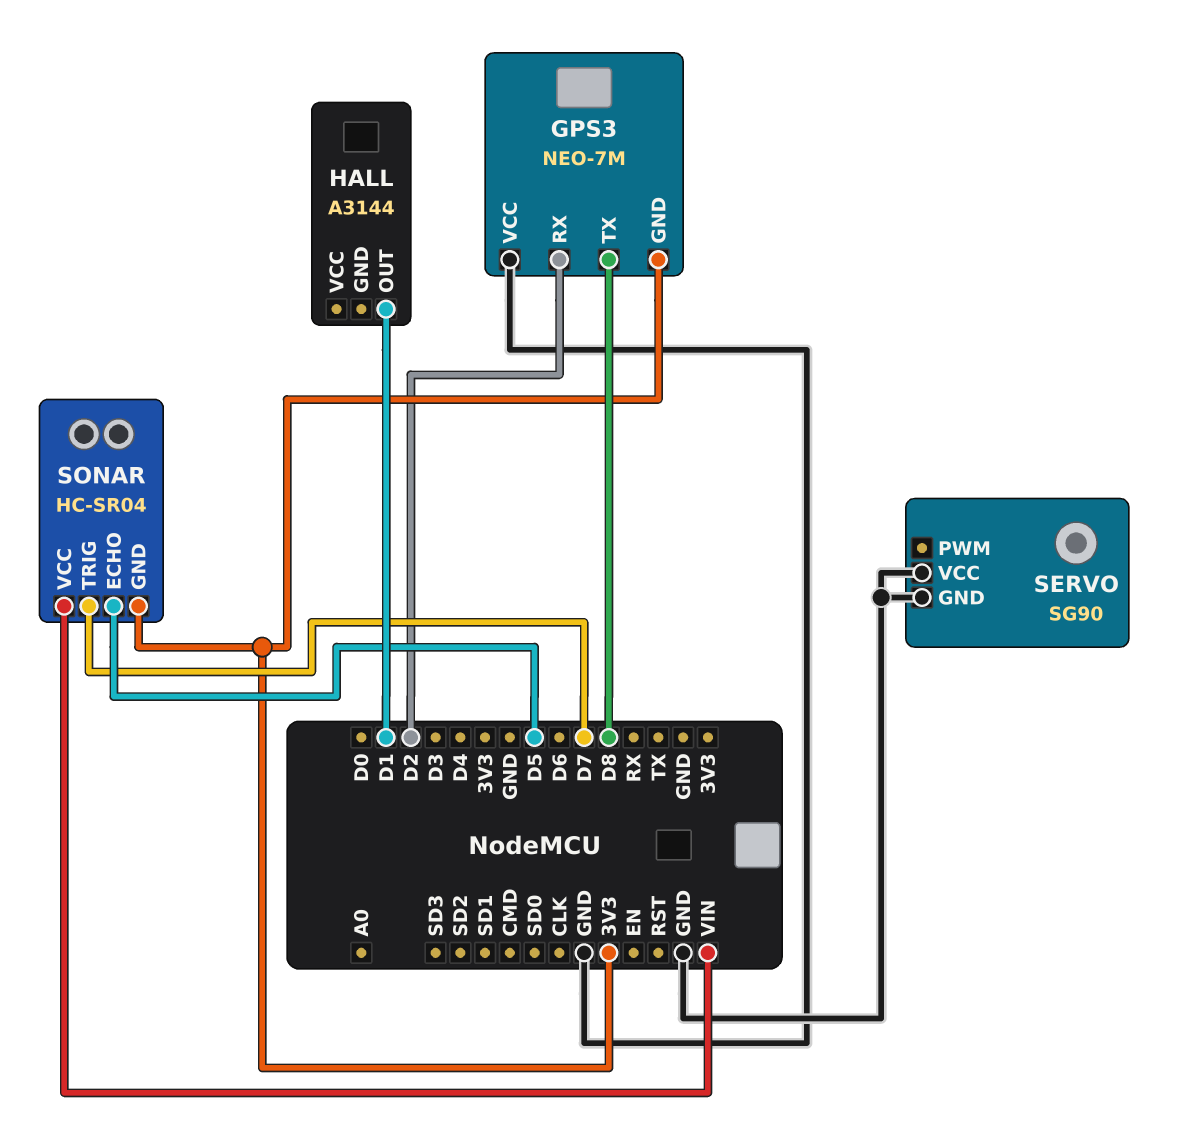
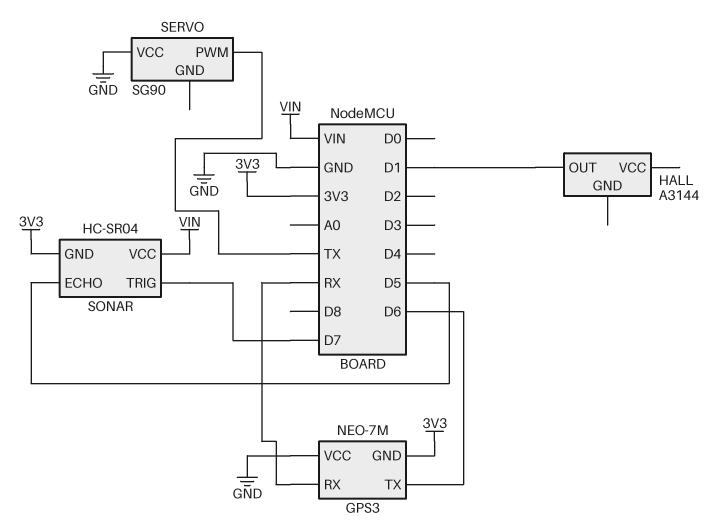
GPS3 pin RX: D2 -> RX
GPS3 pin TX: D8 -> D6
SERVO pin GND: GND -> none
SERVO pin PWM: none -> TX

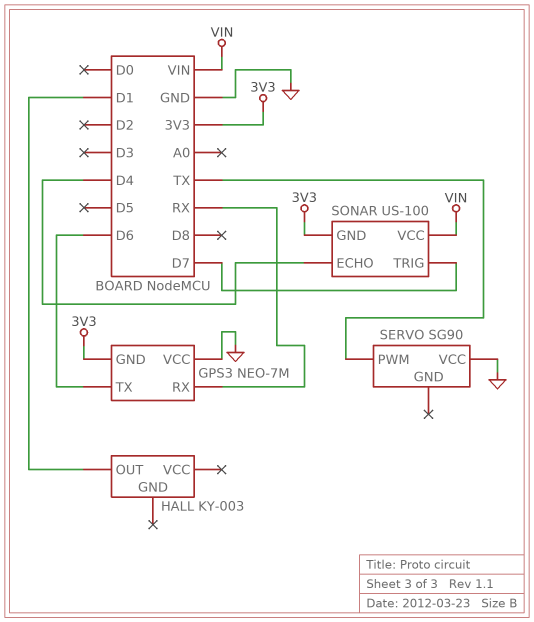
HALL: A3144 -> KY-003
SONAR: HC-SR04 -> US-100
SONAR pin ECHO: D5 -> D4

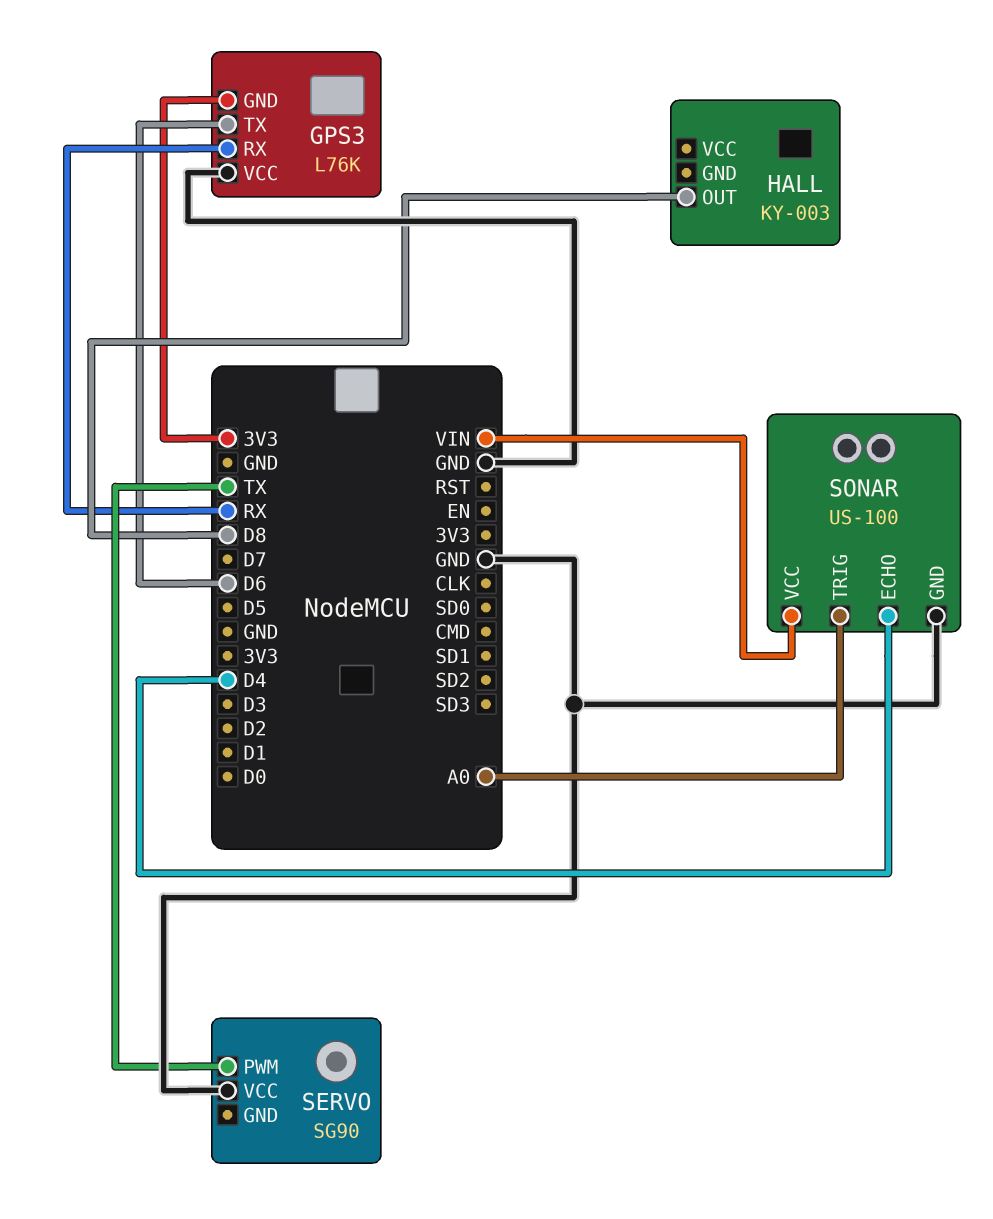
GPS3: NEO-7M -> L76K
HALL pin OUT: D1 -> D8
SONAR pin GND: 3V3 -> GND
SONAR pin TRIG: D7 -> A0

